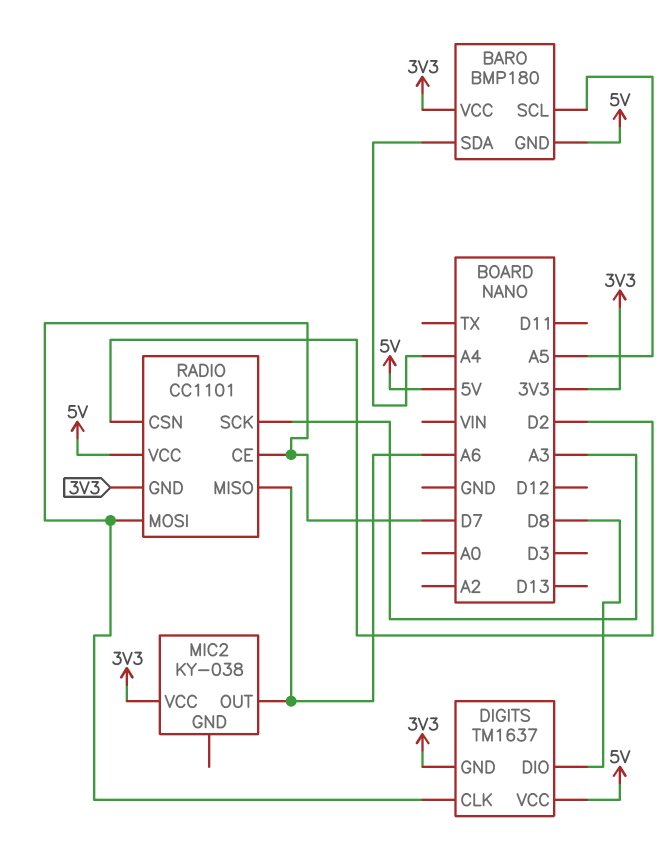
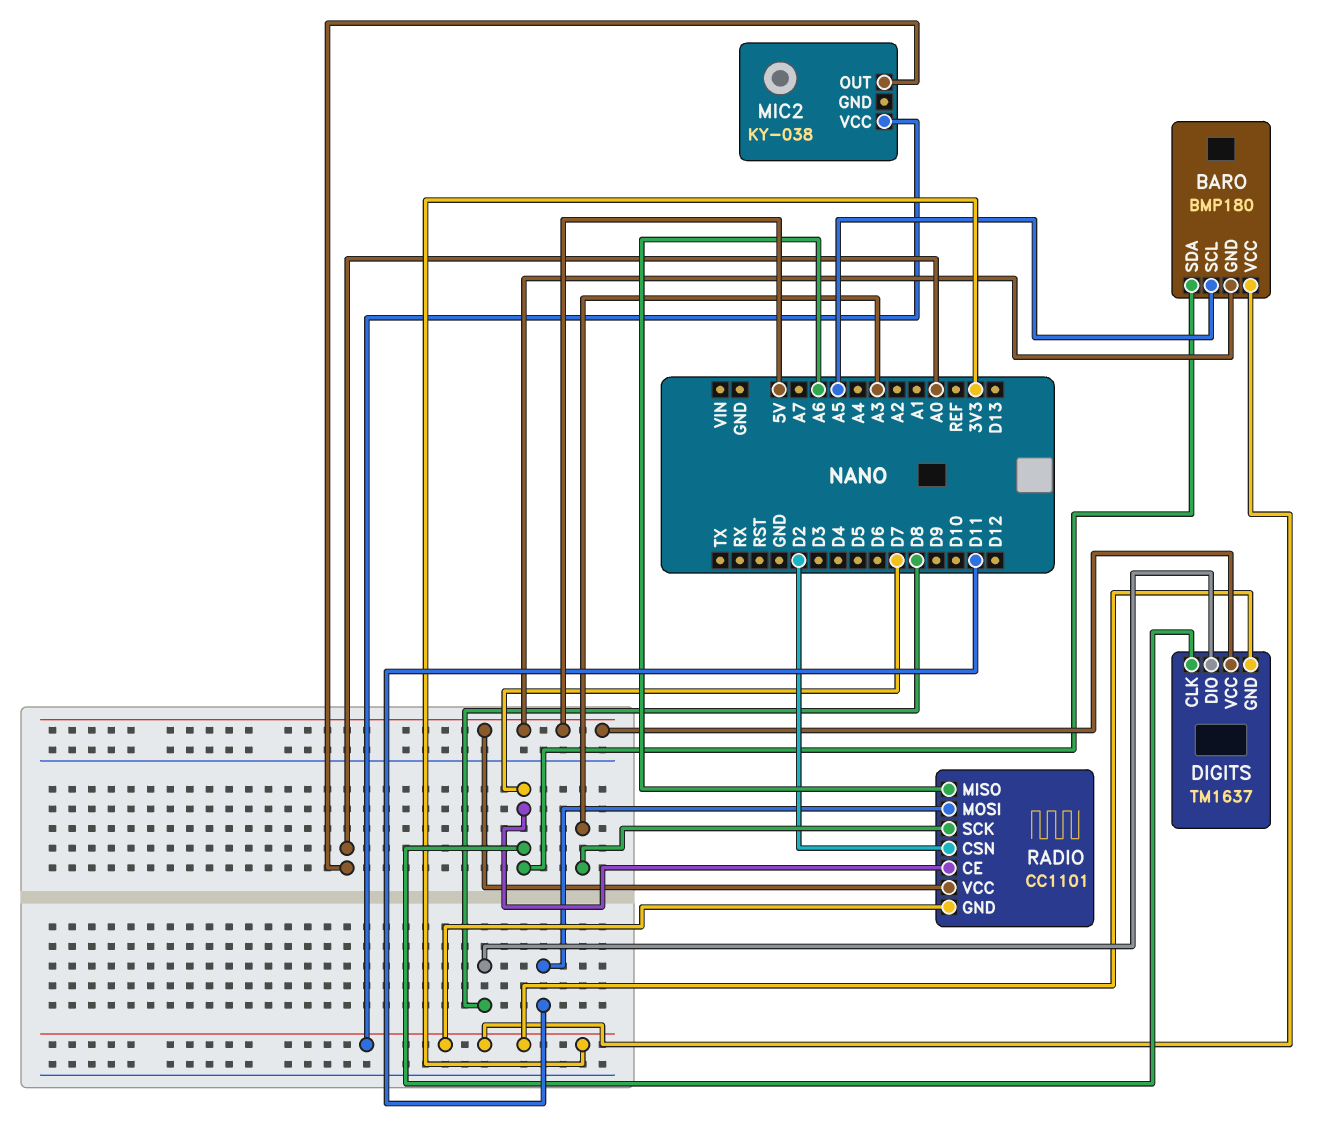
BARO pin SDA: A4 -> D7
MIC2 pin OUT: A6 -> A0
RADIO pin MOSI: D7 -> D11

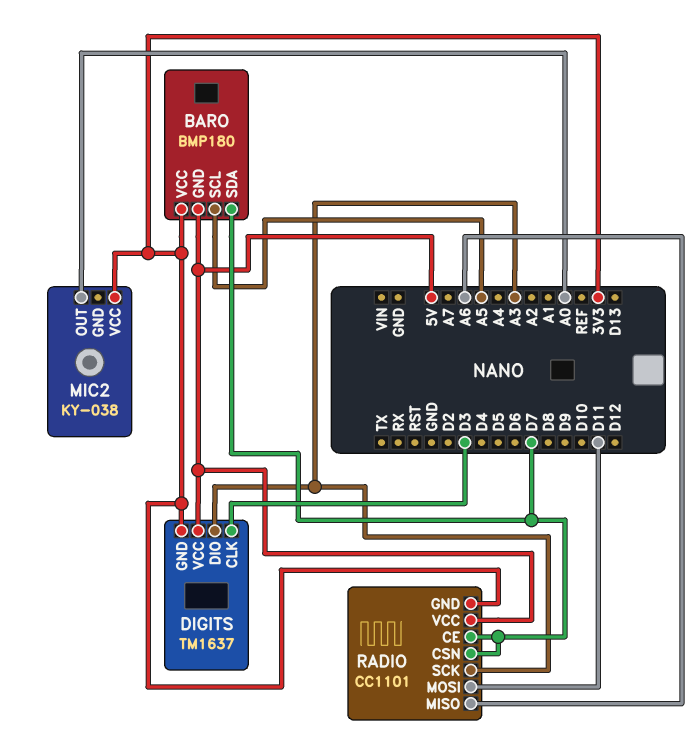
DIGITS pin CLK: D7 -> D3
DIGITS pin DIO: D8 -> A3
RADIO pin CSN: D2 -> D7

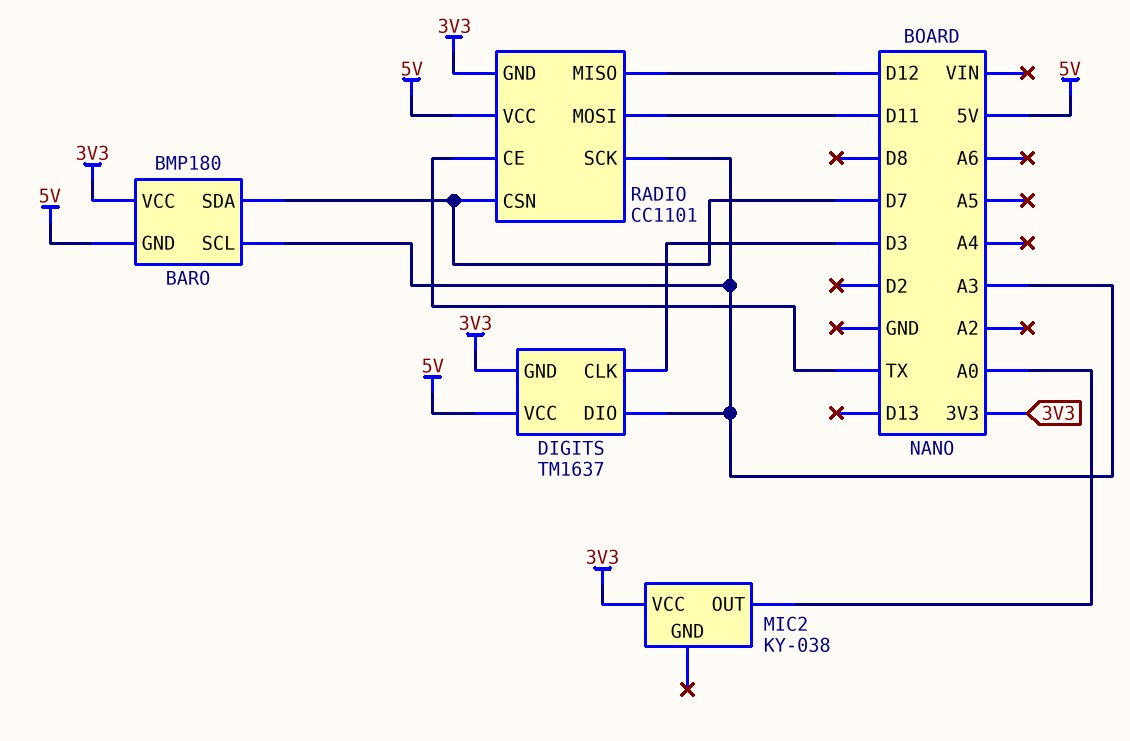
BARO pin SCL: A5 -> A3
RADIO pin CE: D7 -> TX
RADIO pin MISO: A6 -> D12

